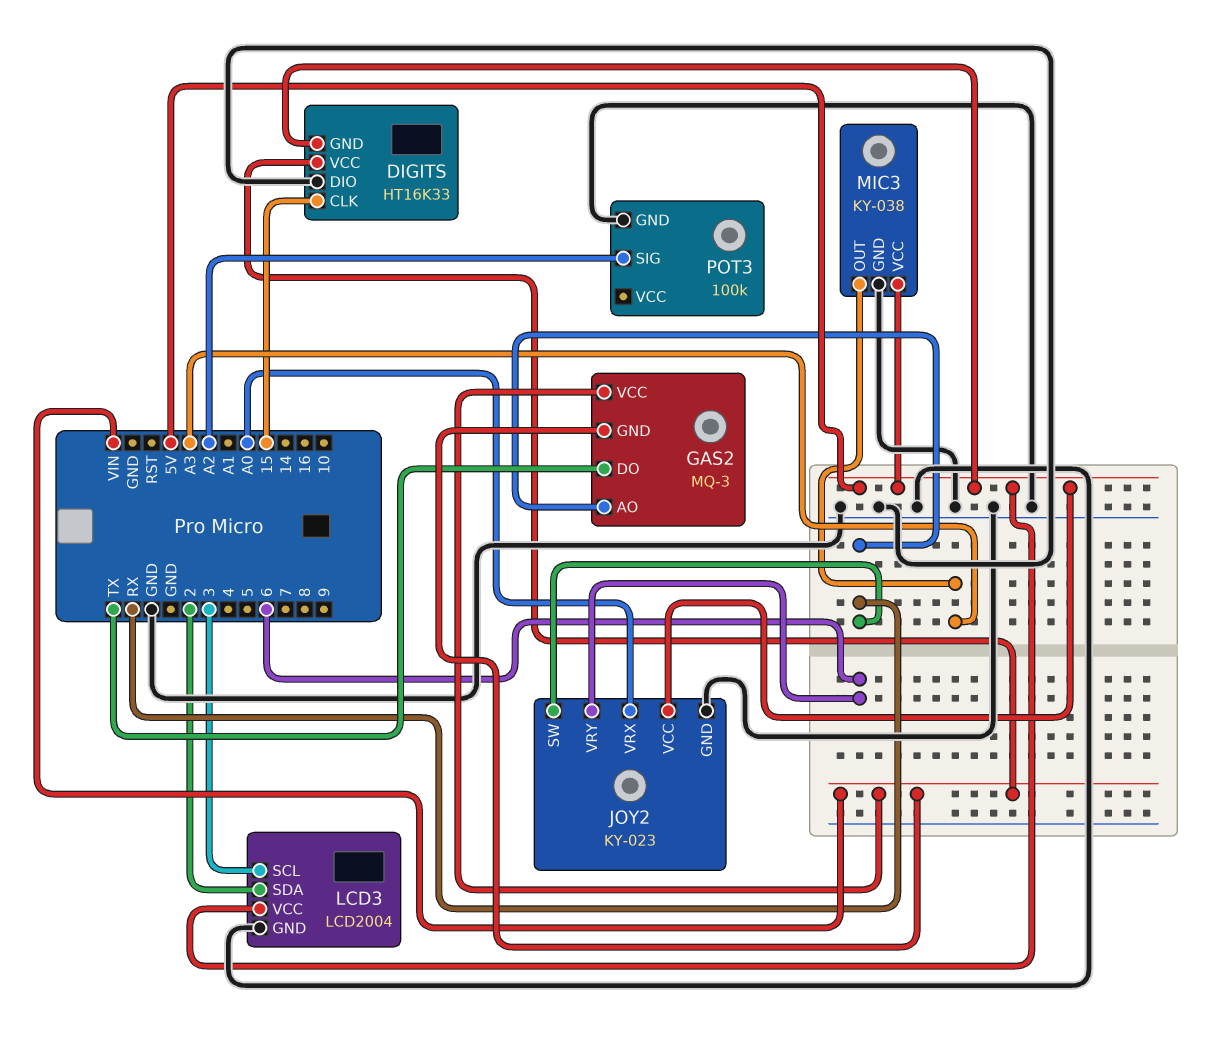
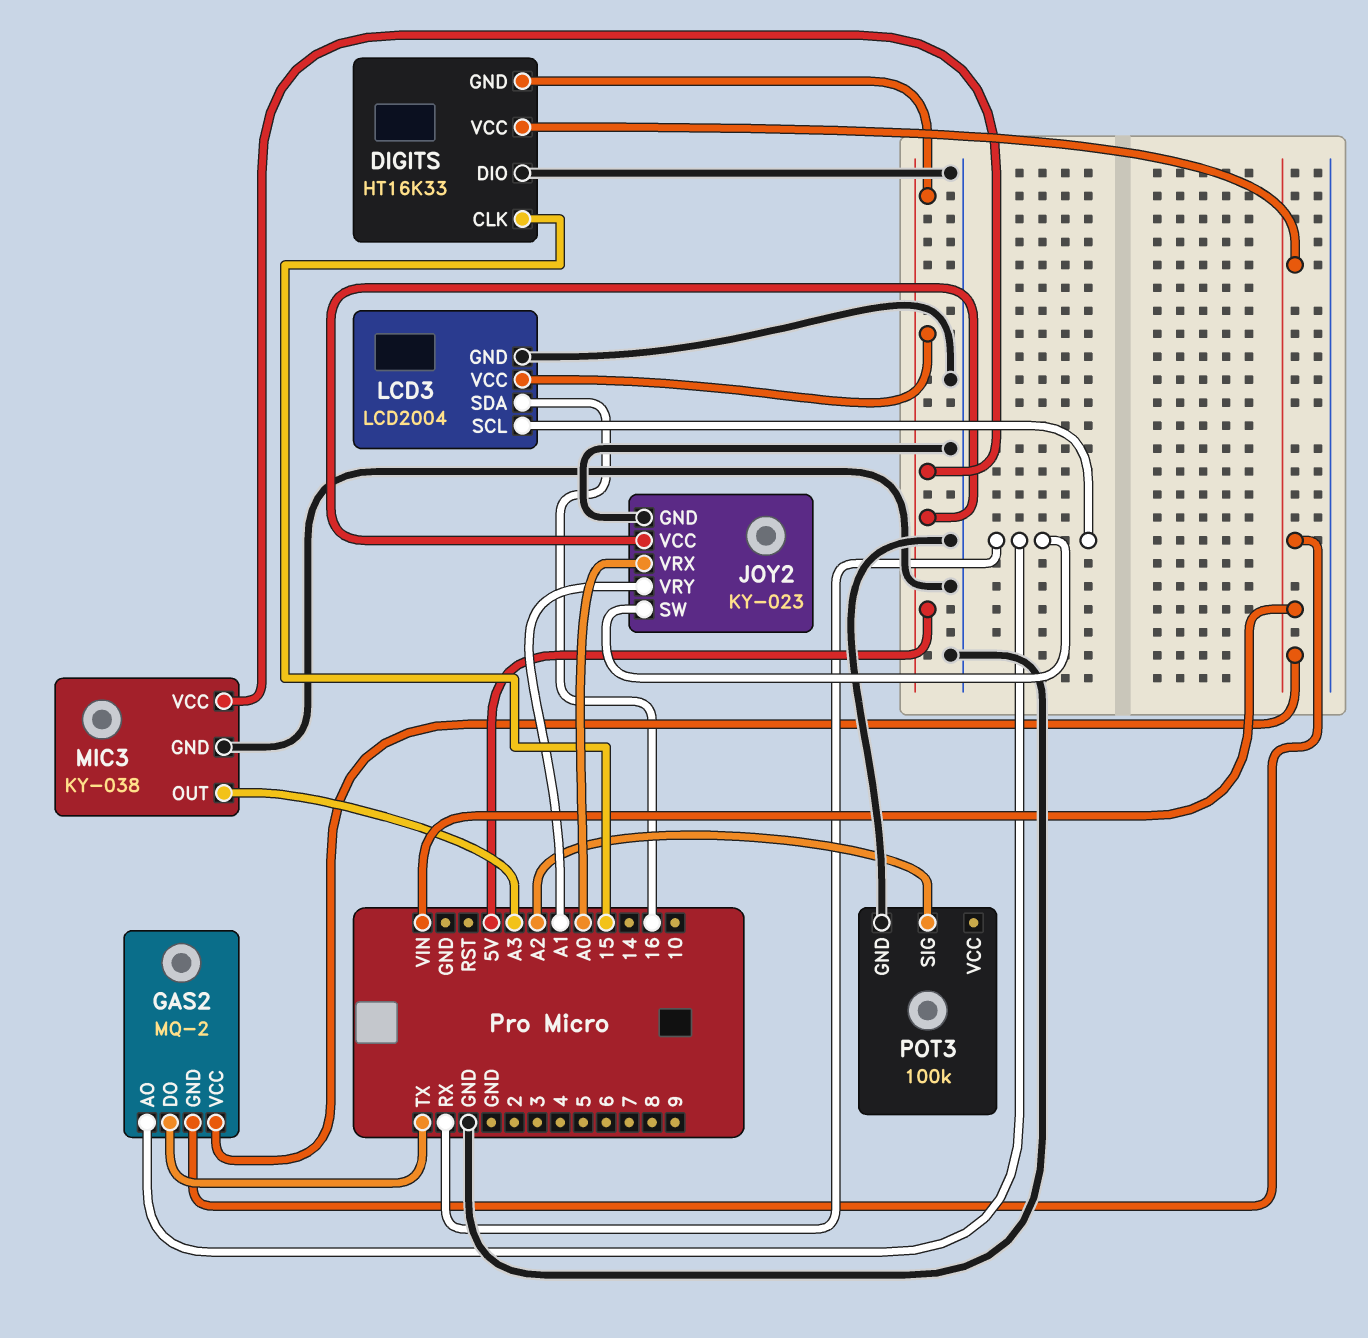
GAS2: MQ-3 -> MQ-2
JOY2 pin VRY: 6 -> A1
LCD3 pin SCL: 3 -> RX
LCD3 pin SDA: 2 -> 16

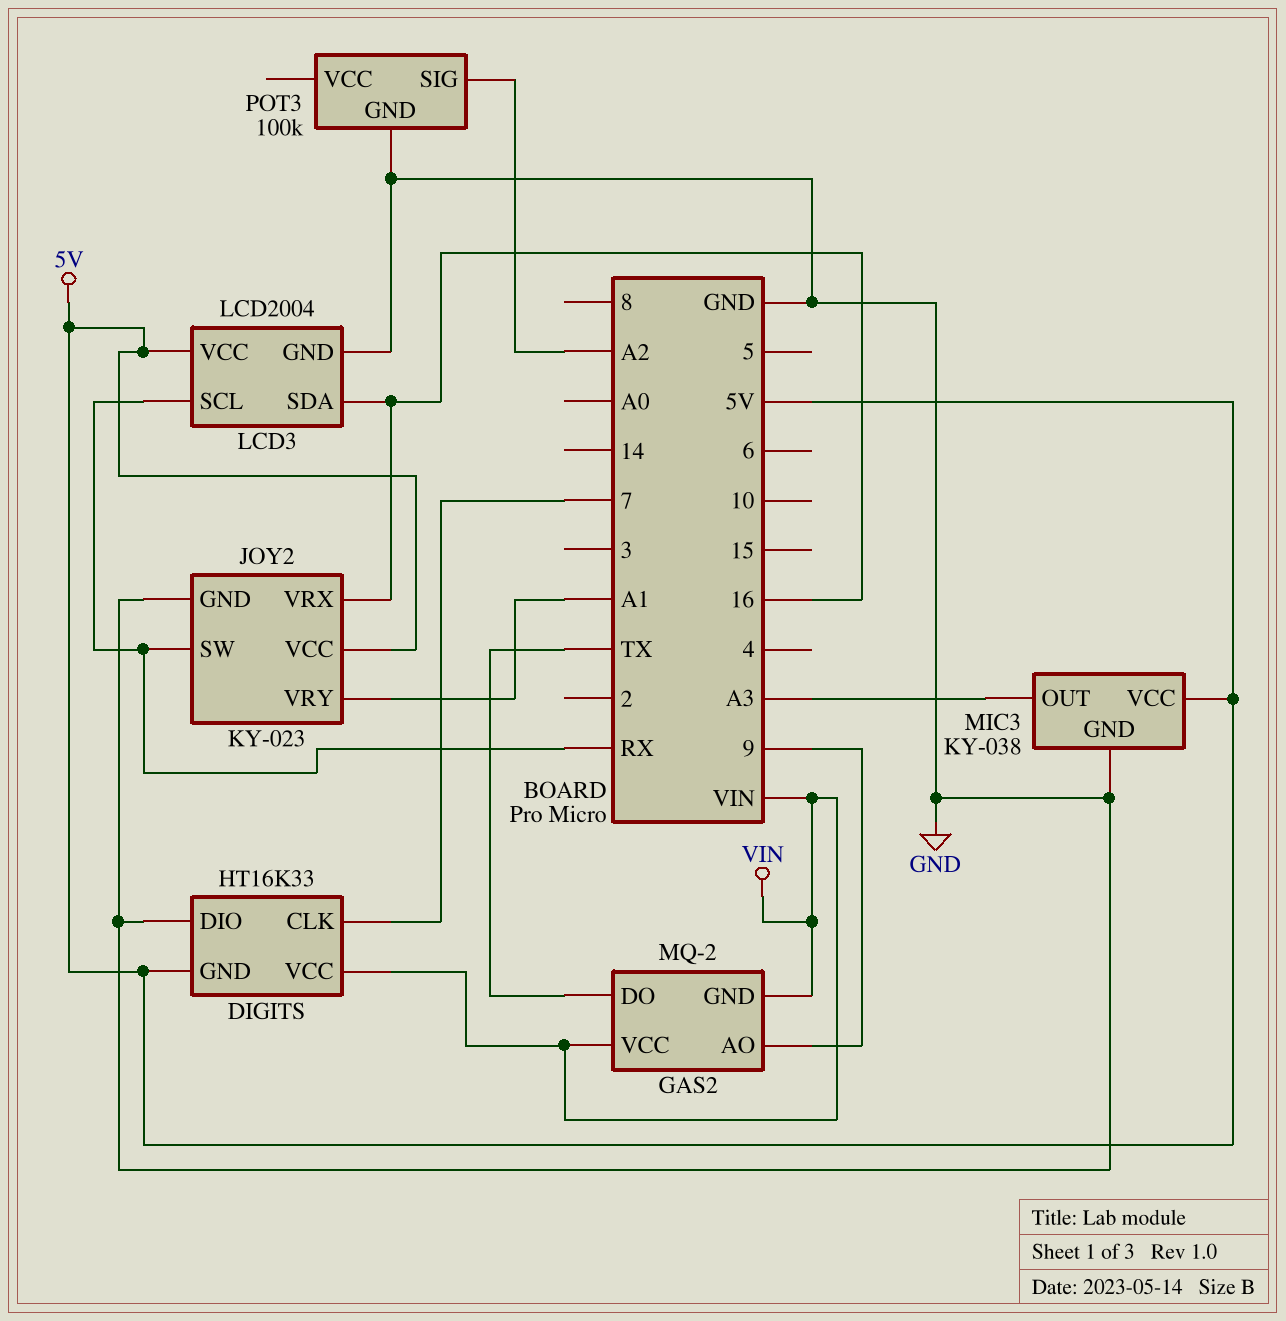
DIGITS pin CLK: 15 -> 7
GAS2 pin AO: RX -> 9
JOY2 pin VRX: A0 -> 16

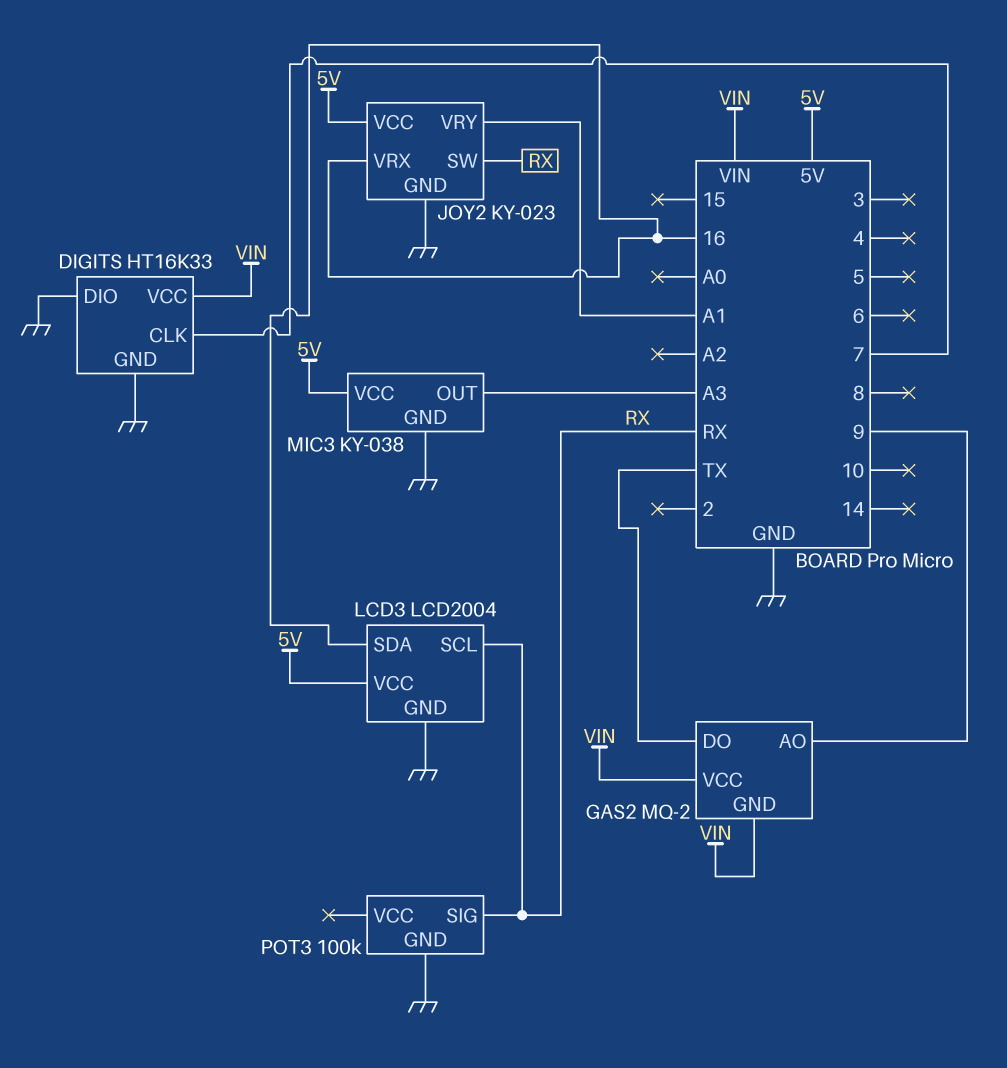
DIGITS pin GND: 5V -> GND
POT3 pin SIG: A2 -> RX

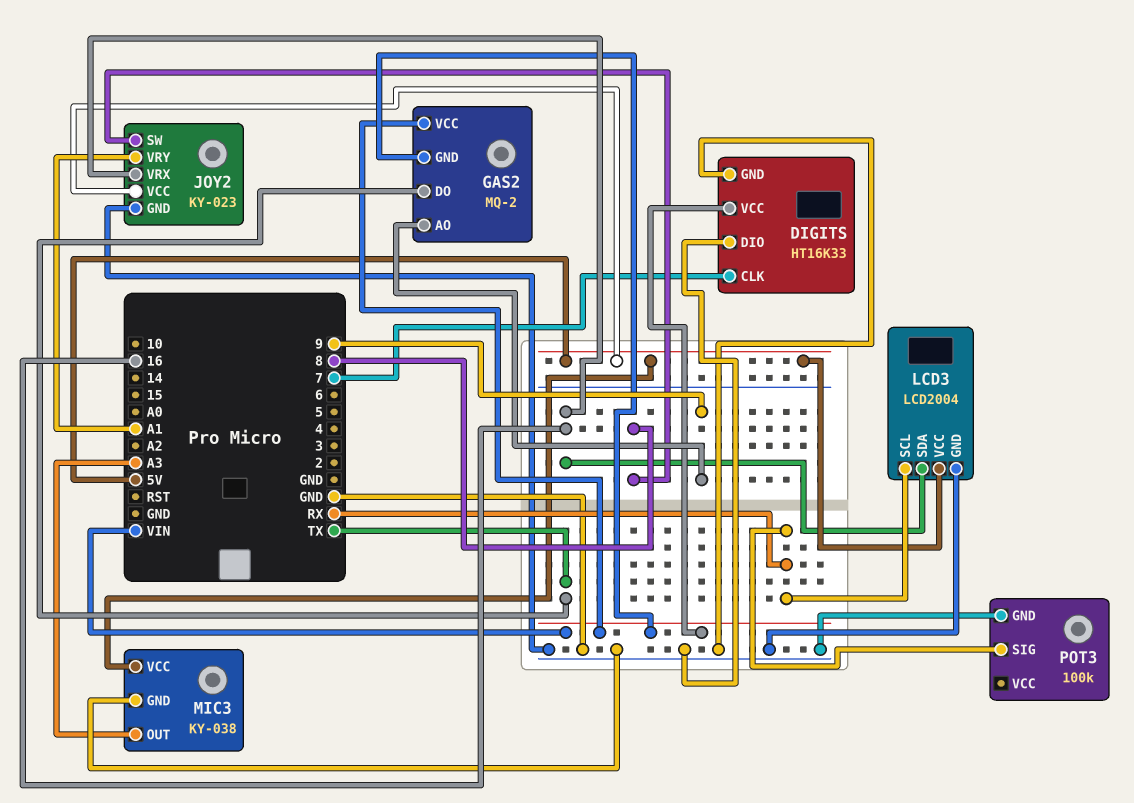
JOY2 pin SW: RX -> 8

